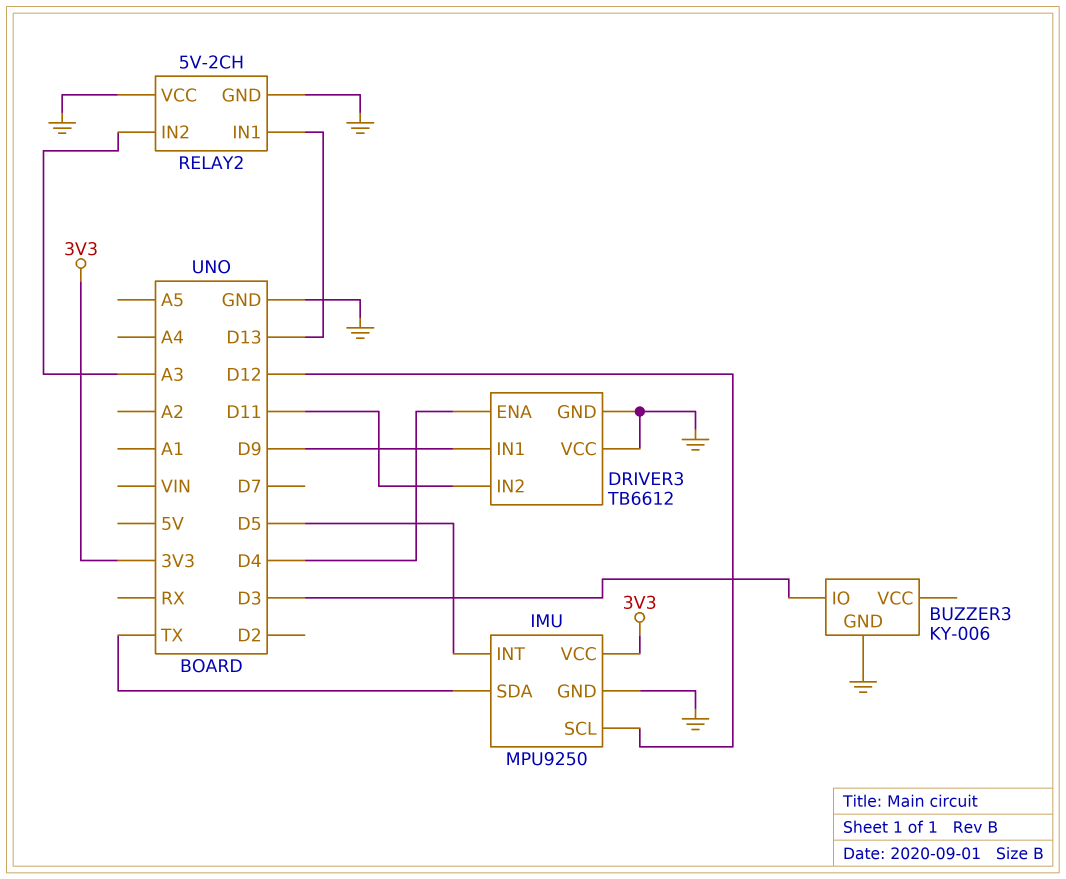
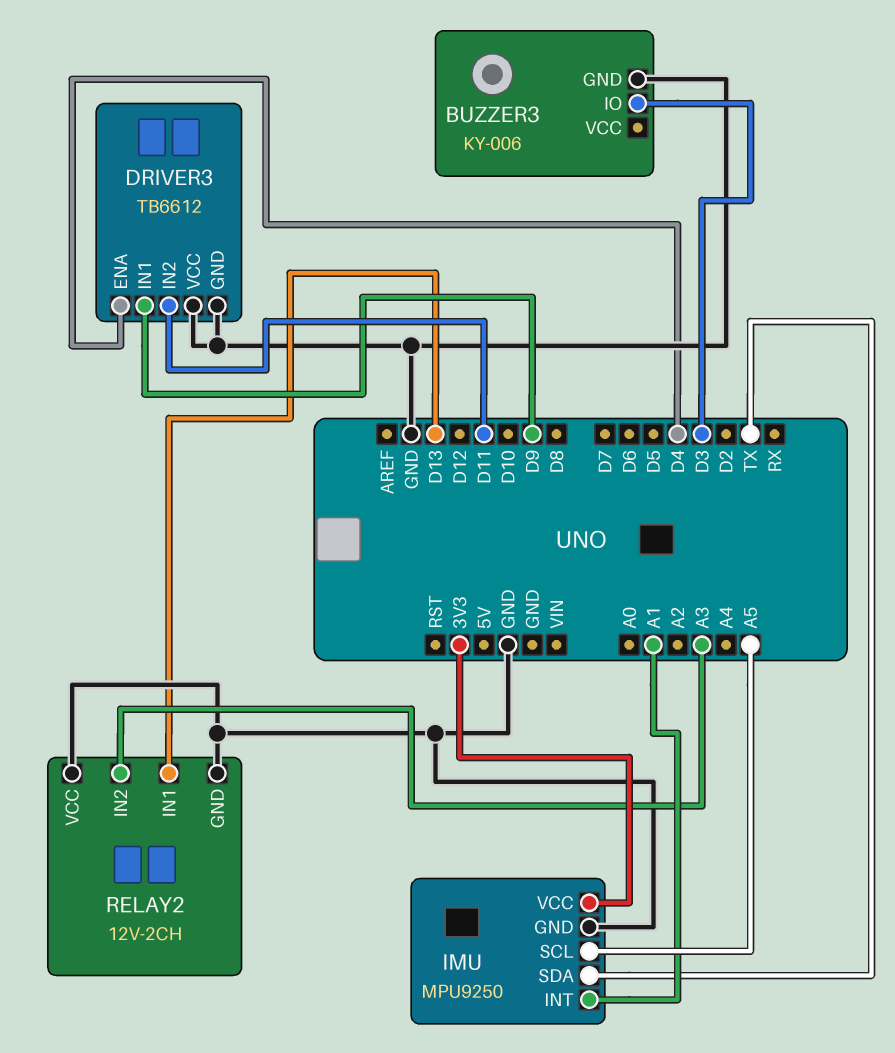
IMU pin INT: D5 -> A1
IMU pin SCL: D12 -> A5
RELAY2: 5V-2CH -> 12V-2CH

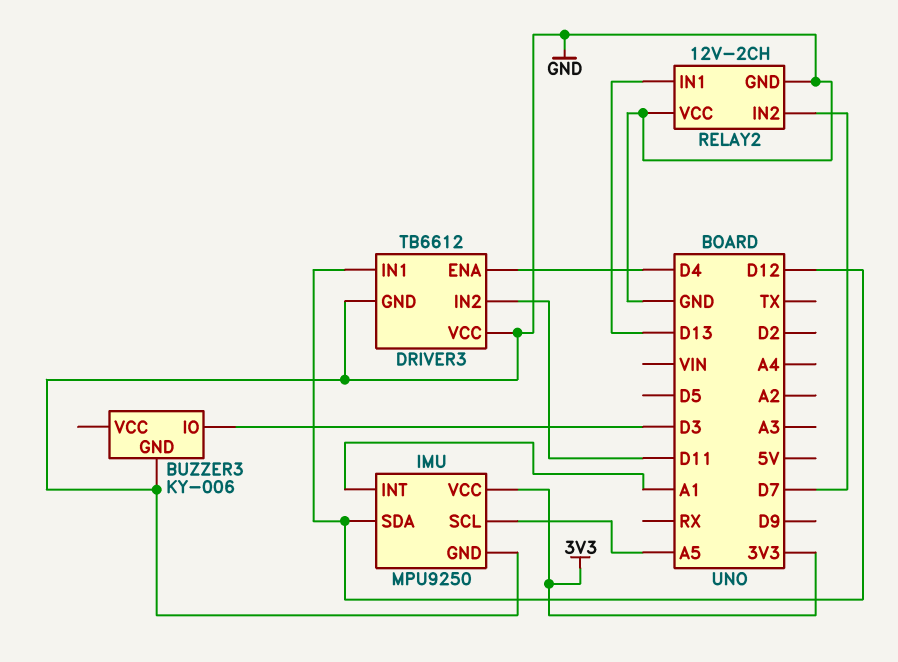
DRIVER3 pin IN1: D9 -> D12
IMU pin SDA: TX -> D12
RELAY2 pin IN2: A3 -> D7

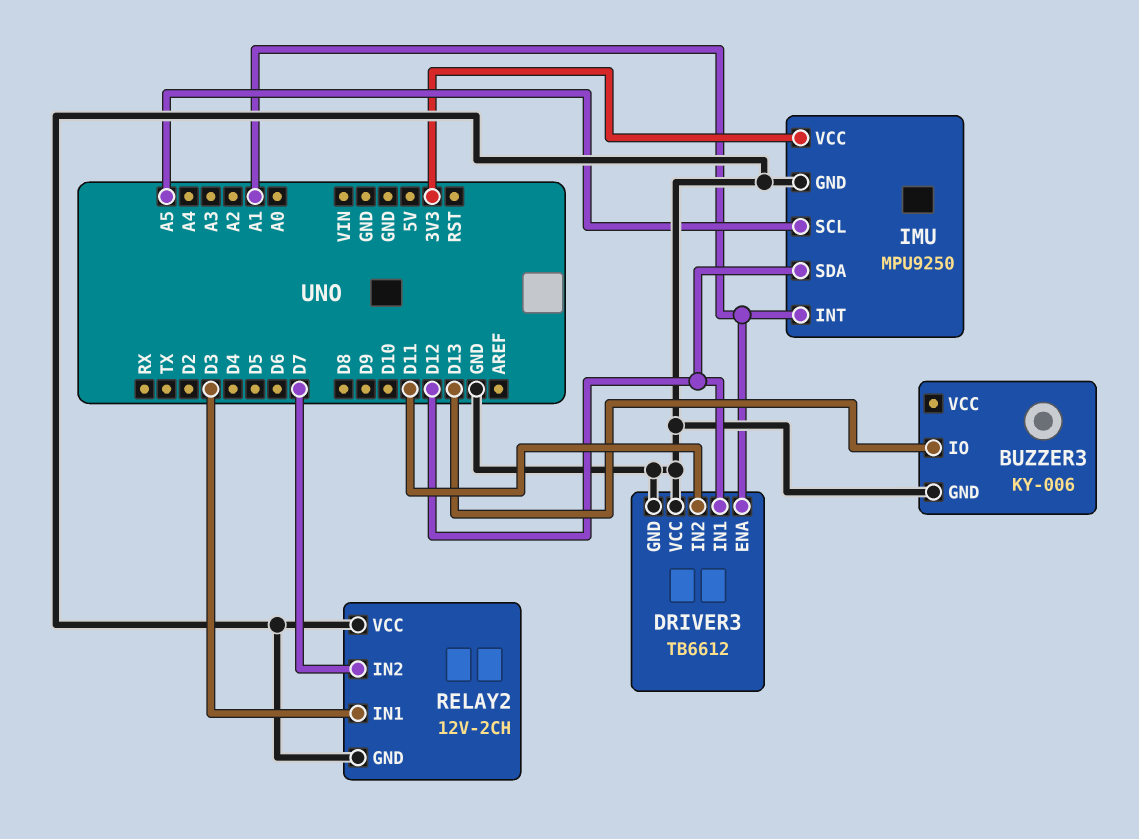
BUZZER3 pin IO: D3 -> D13
DRIVER3 pin ENA: D4 -> A1
RELAY2 pin IN1: D13 -> D3

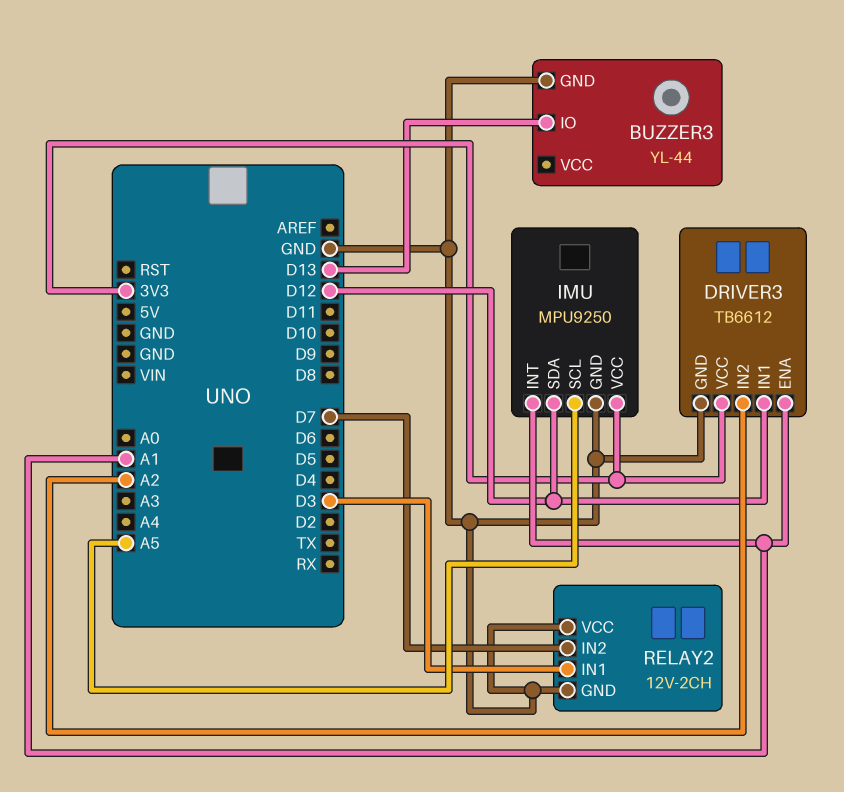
BUZZER3: KY-006 -> YL-44
DRIVER3 pin IN2: D11 -> A2
DRIVER3 pin VCC: GND -> 3V3

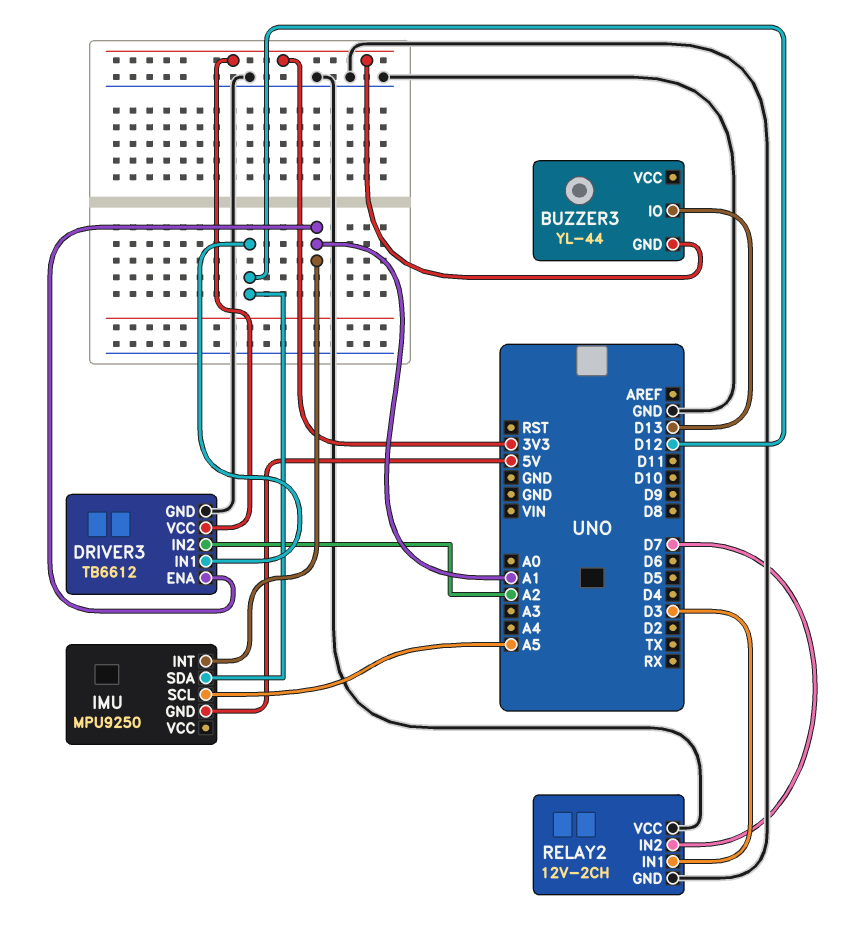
BUZZER3 pin GND: GND -> 3V3
IMU pin GND: GND -> 5V
IMU pin VCC: 3V3 -> none

